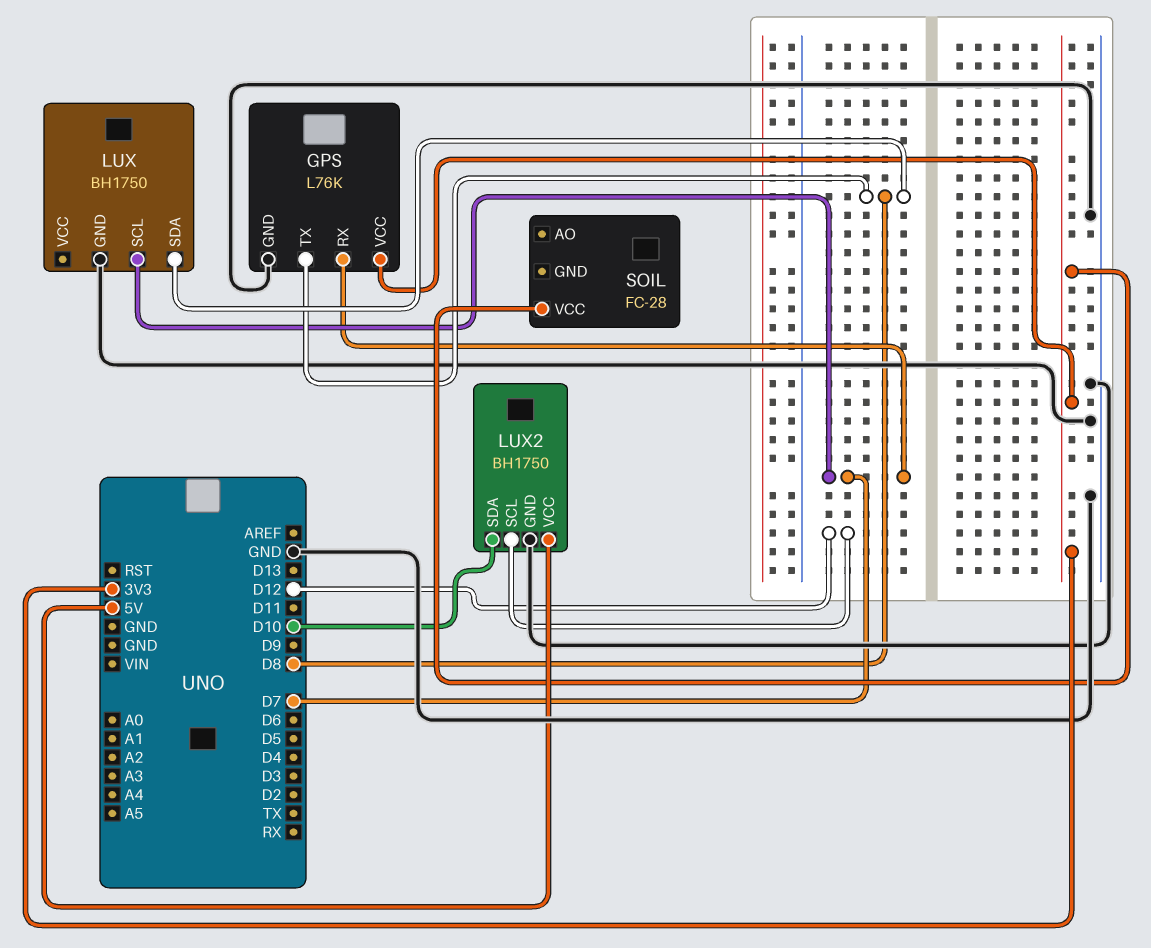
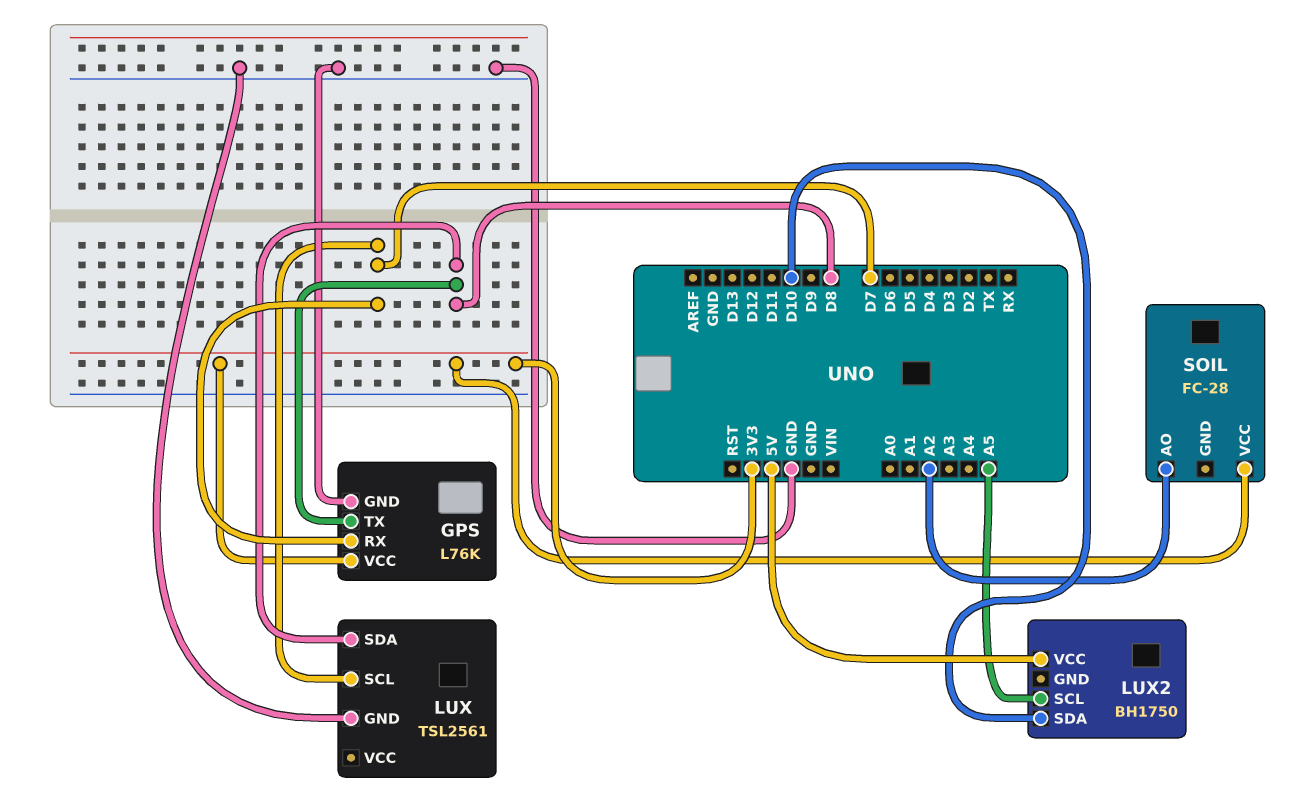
LUX: BH1750 -> TSL2561
LUX2 pin GND: GND -> none
LUX2 pin SCL: D12 -> A5
SOIL pin AO: none -> A2

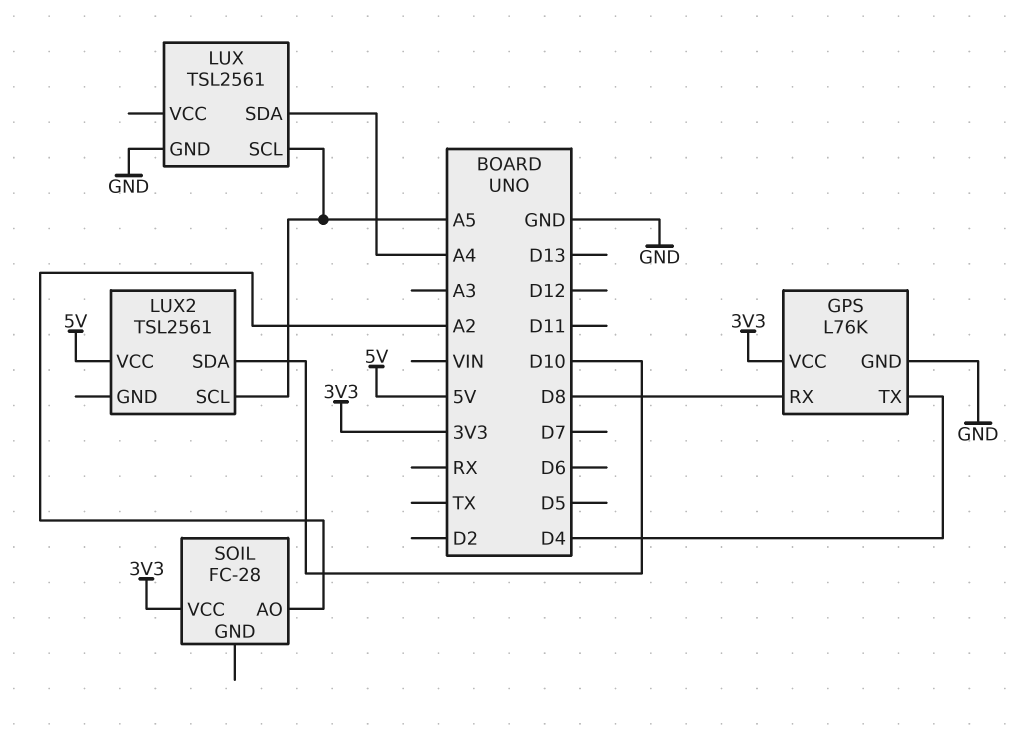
GPS pin RX: D7 -> D8
GPS pin TX: D8 -> D4
LUX pin SCL: D7 -> A5
LUX pin SDA: D8 -> A4
LUX2: BH1750 -> TSL2561

